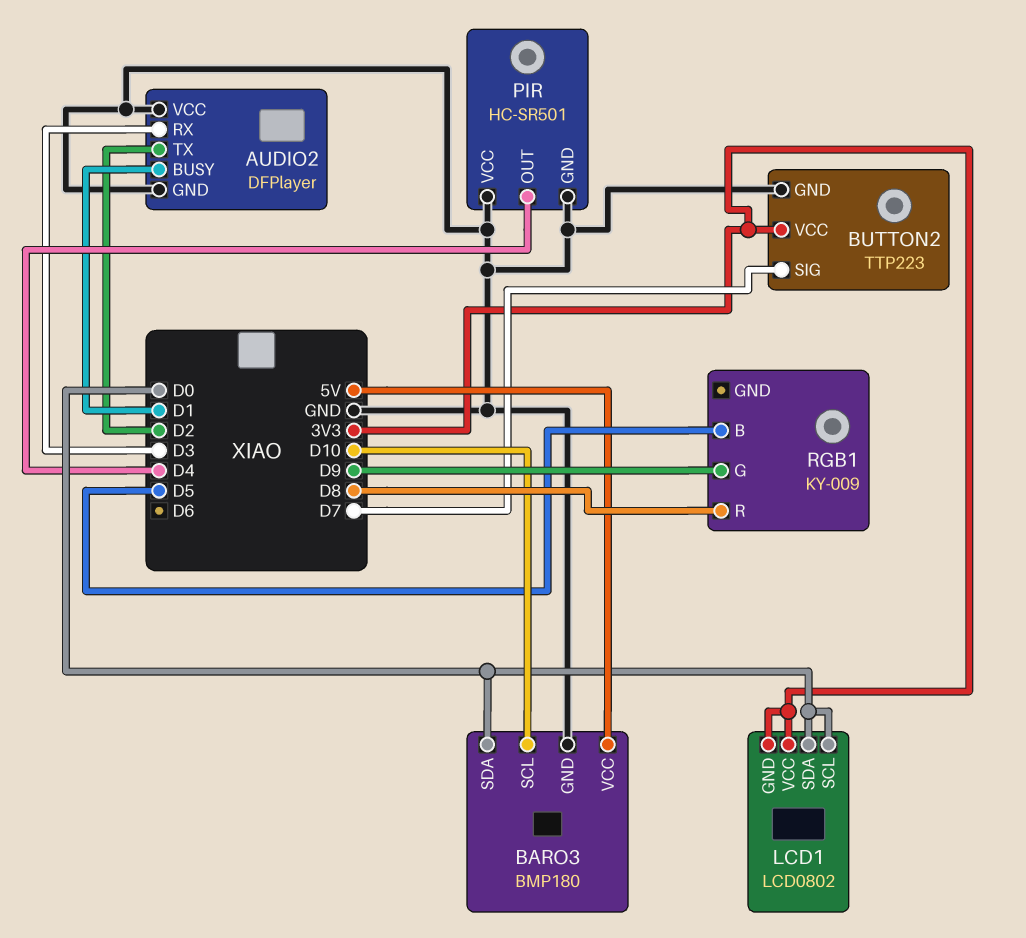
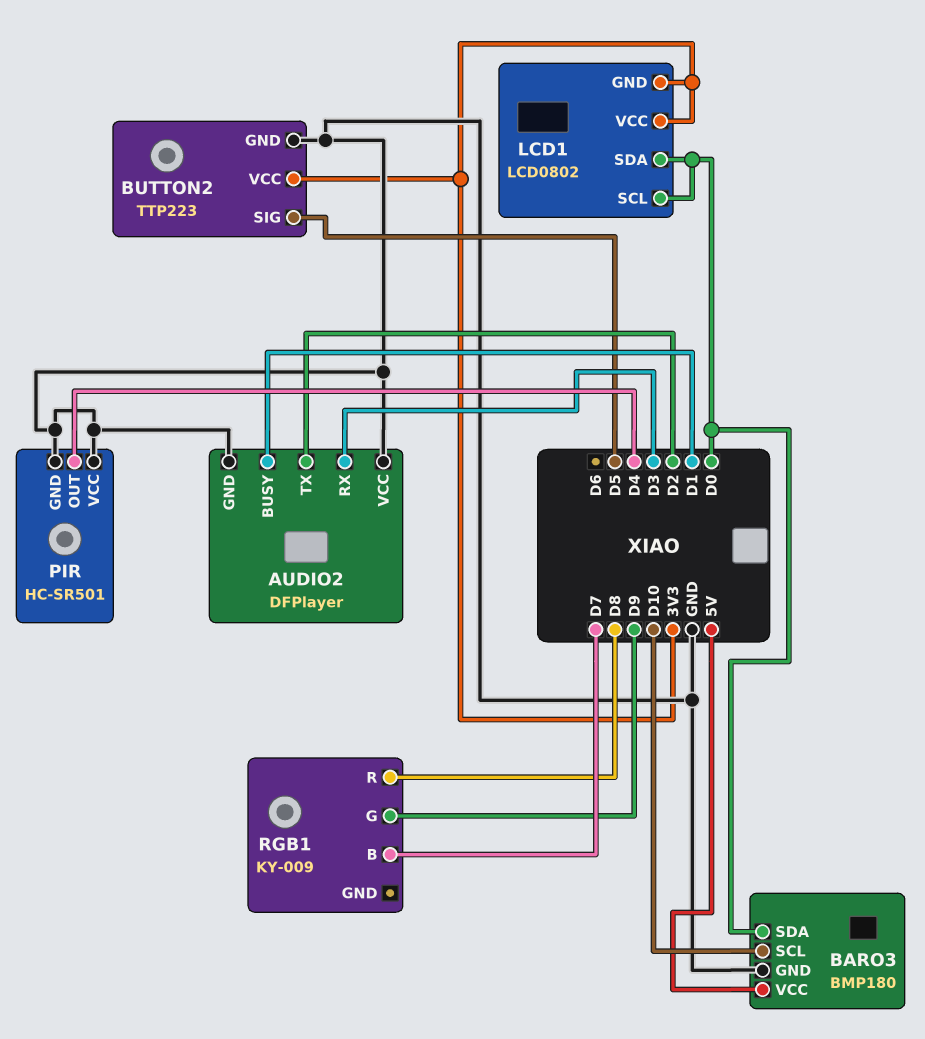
BUTTON2 pin SIG: D7 -> D5
RGB1 pin B: D5 -> D7

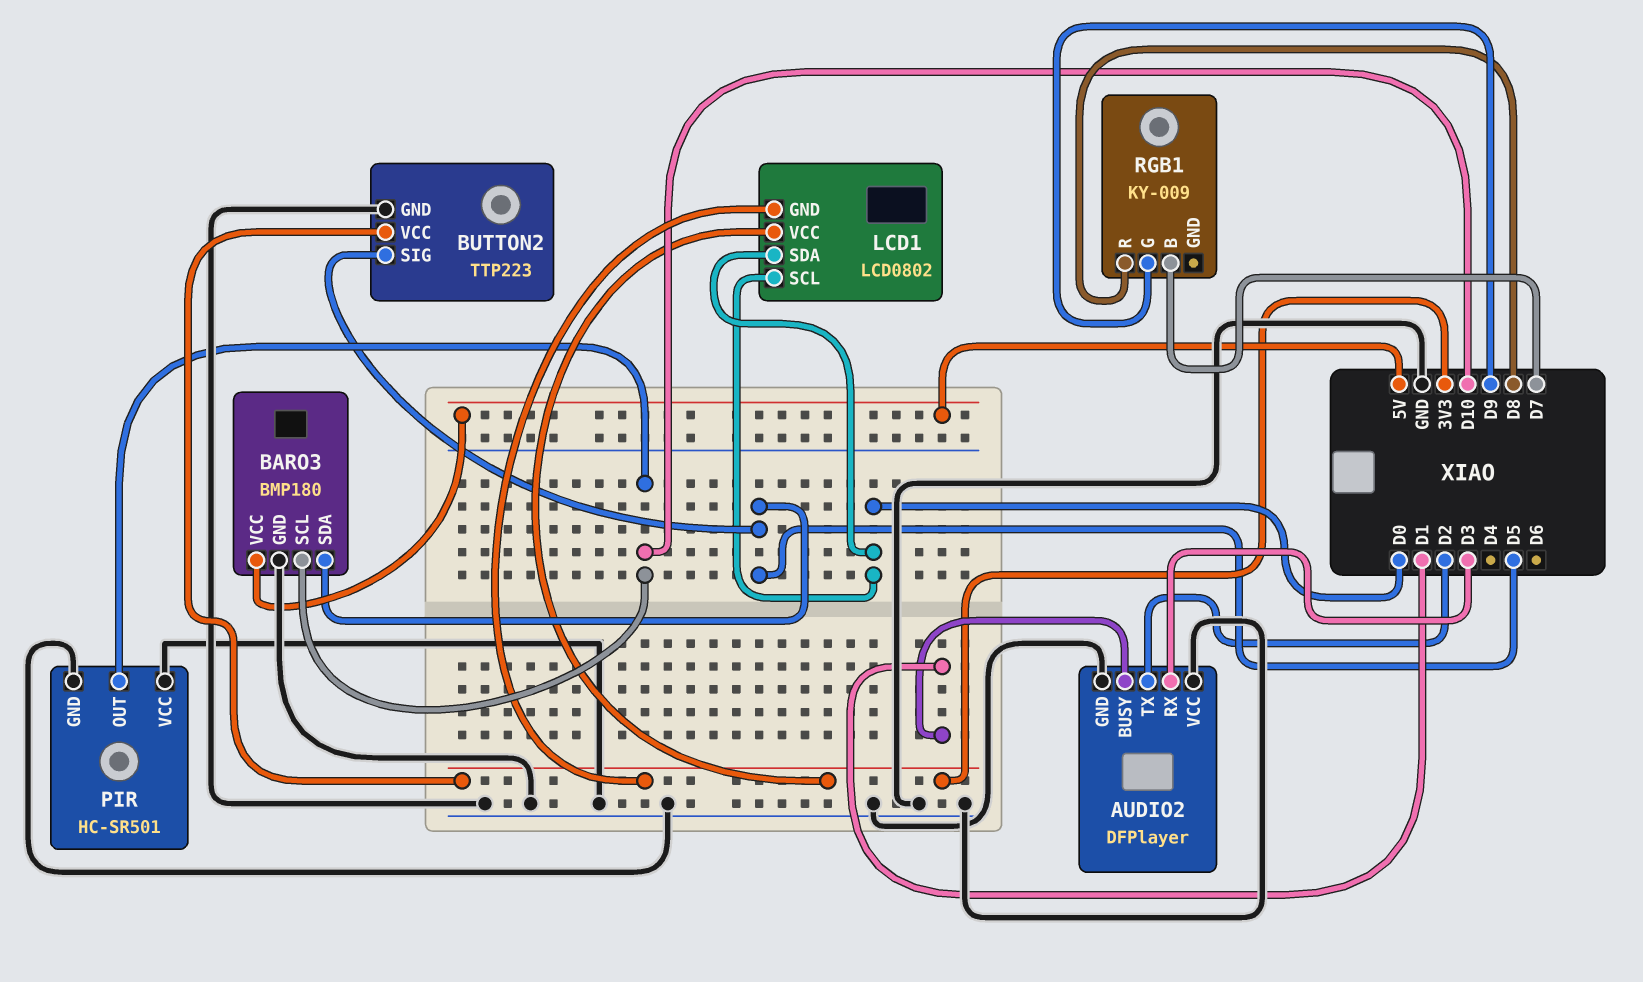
BARO3 pin SDA: D0 -> D5
PIR pin OUT: D4 -> D10

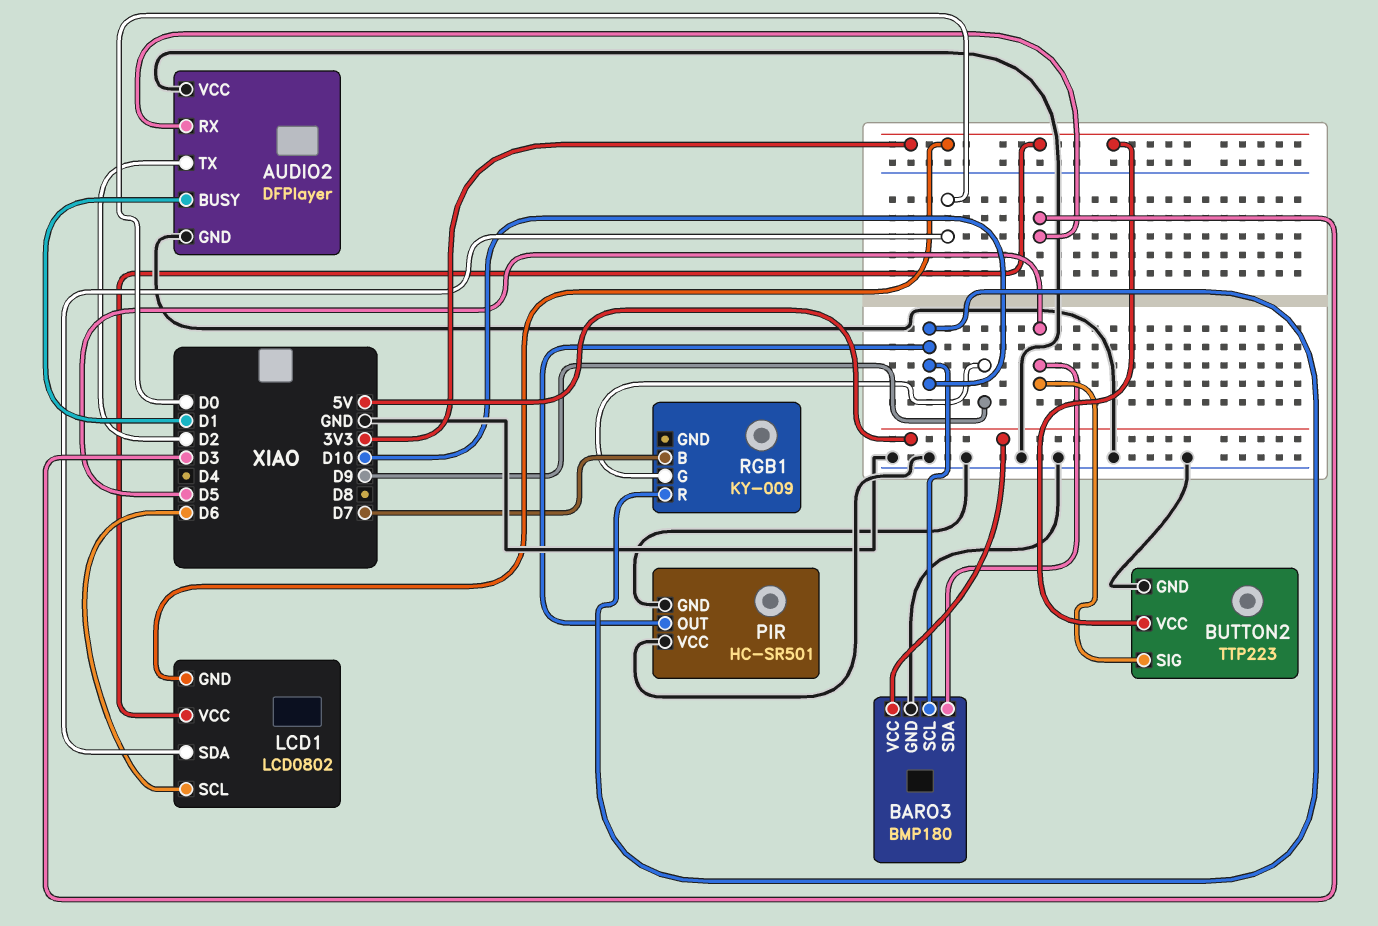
LCD1 pin SCL: D0 -> D6
RGB1 pin R: D8 -> D10

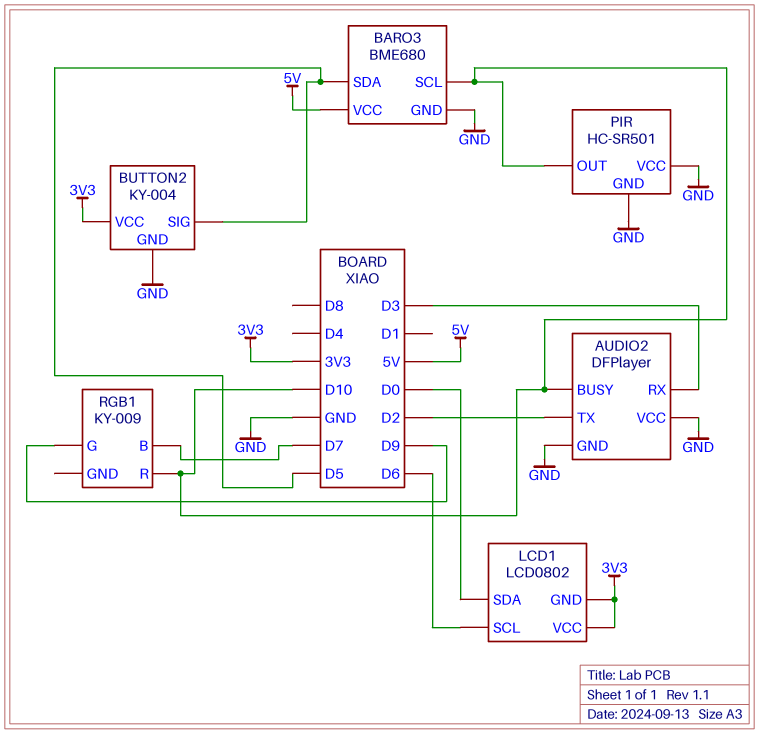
AUDIO2 pin BUSY: D1 -> D10
BARO3: BMP180 -> BME680
BUTTON2: TTP223 -> KY-004

